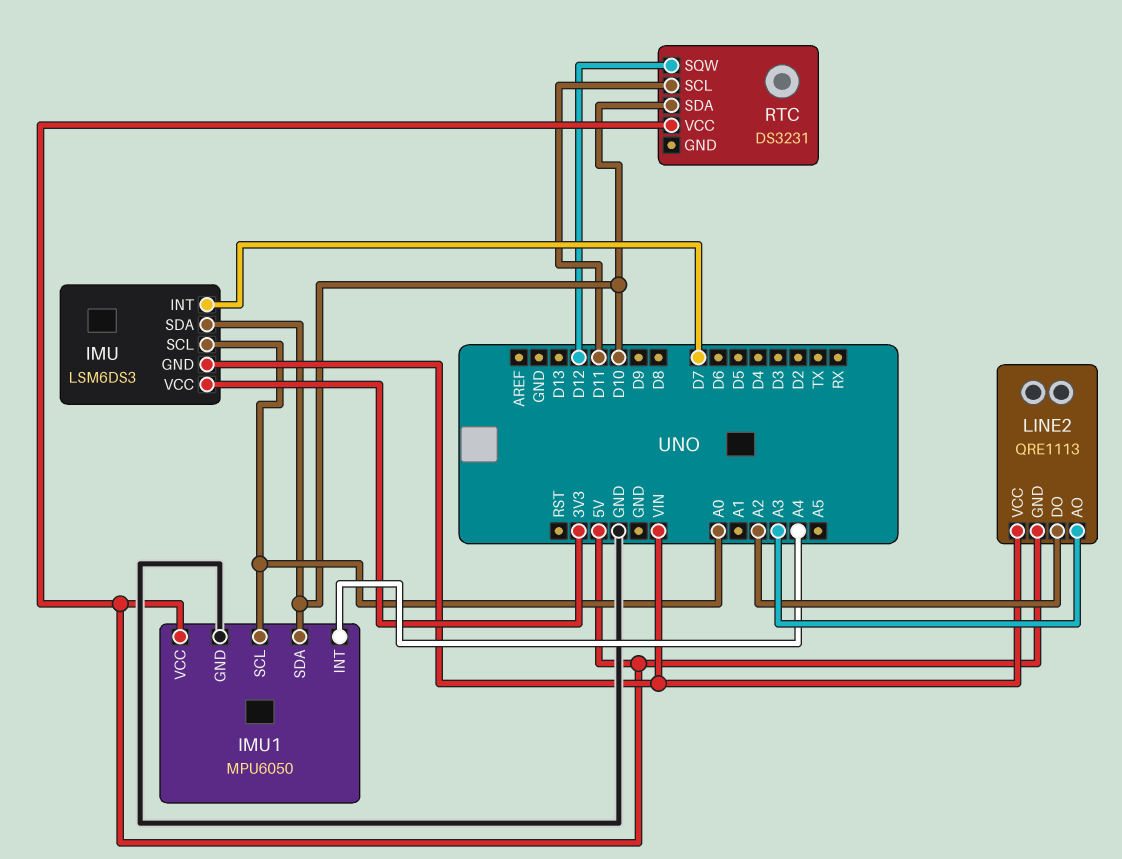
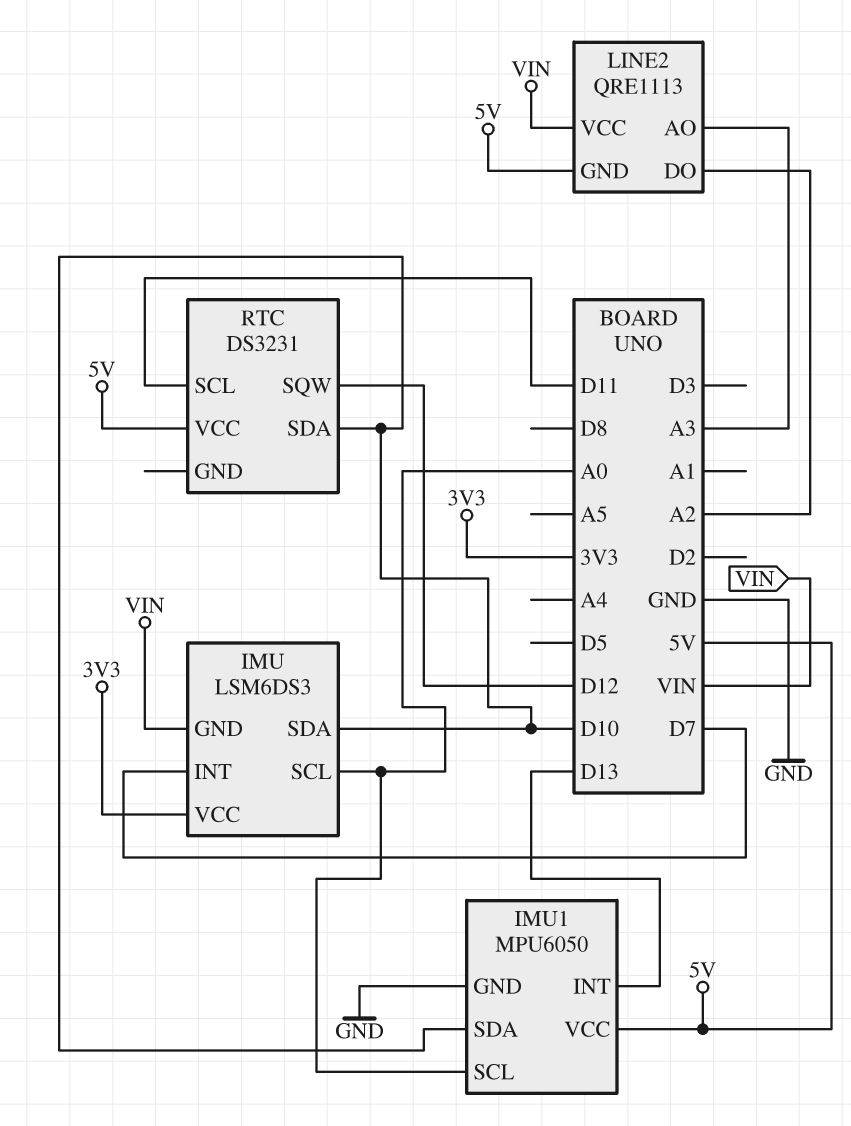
IMU1 pin INT: A4 -> D13

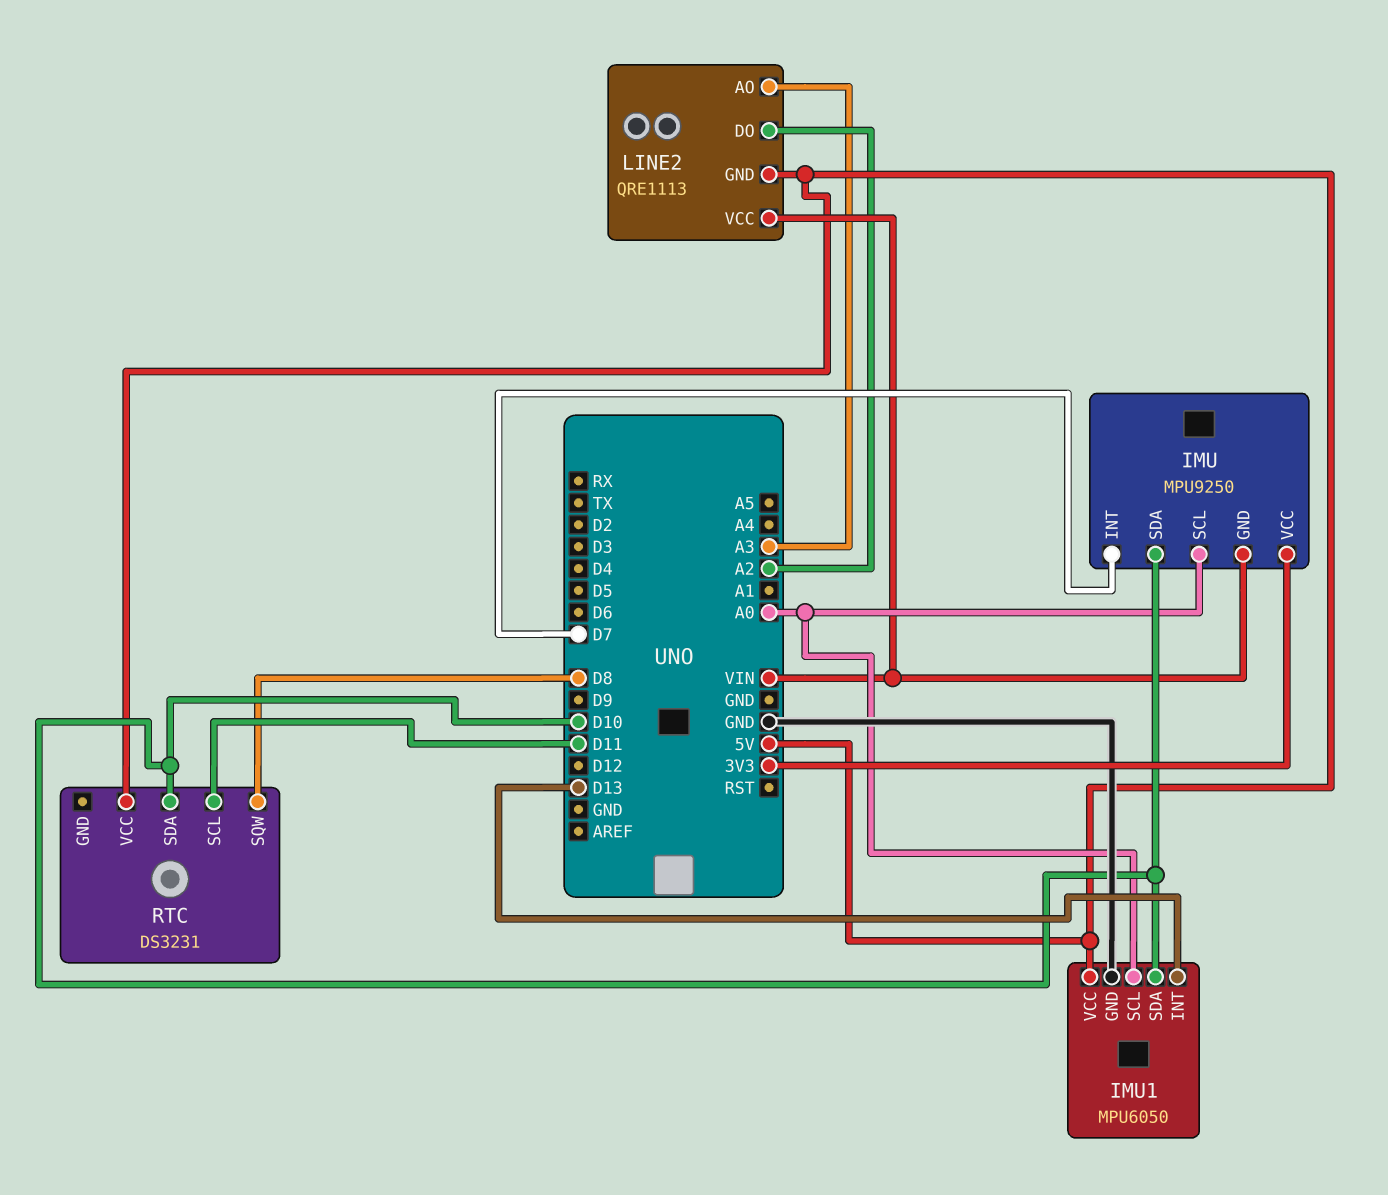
IMU: LSM6DS3 -> MPU9250
RTC pin SQW: D12 -> D8

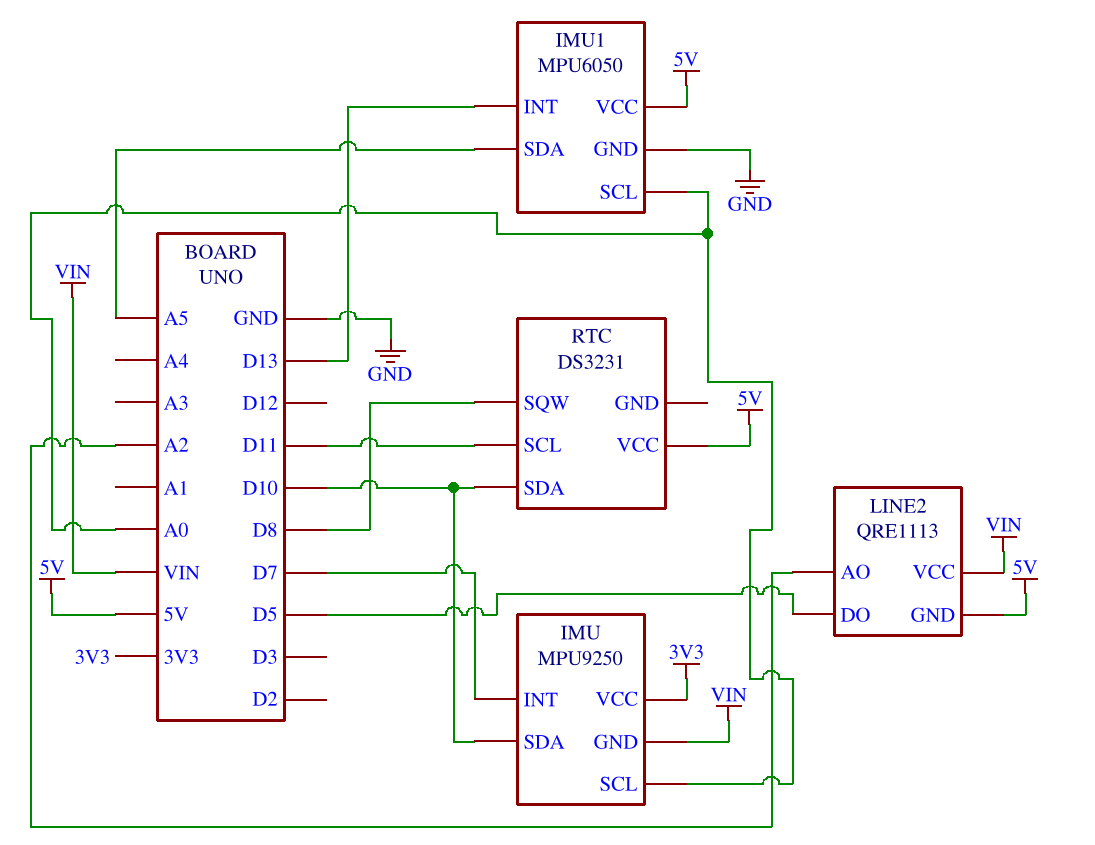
IMU1 pin SDA: D10 -> A5
LINE2 pin AO: A3 -> A2
LINE2 pin DO: A2 -> D5

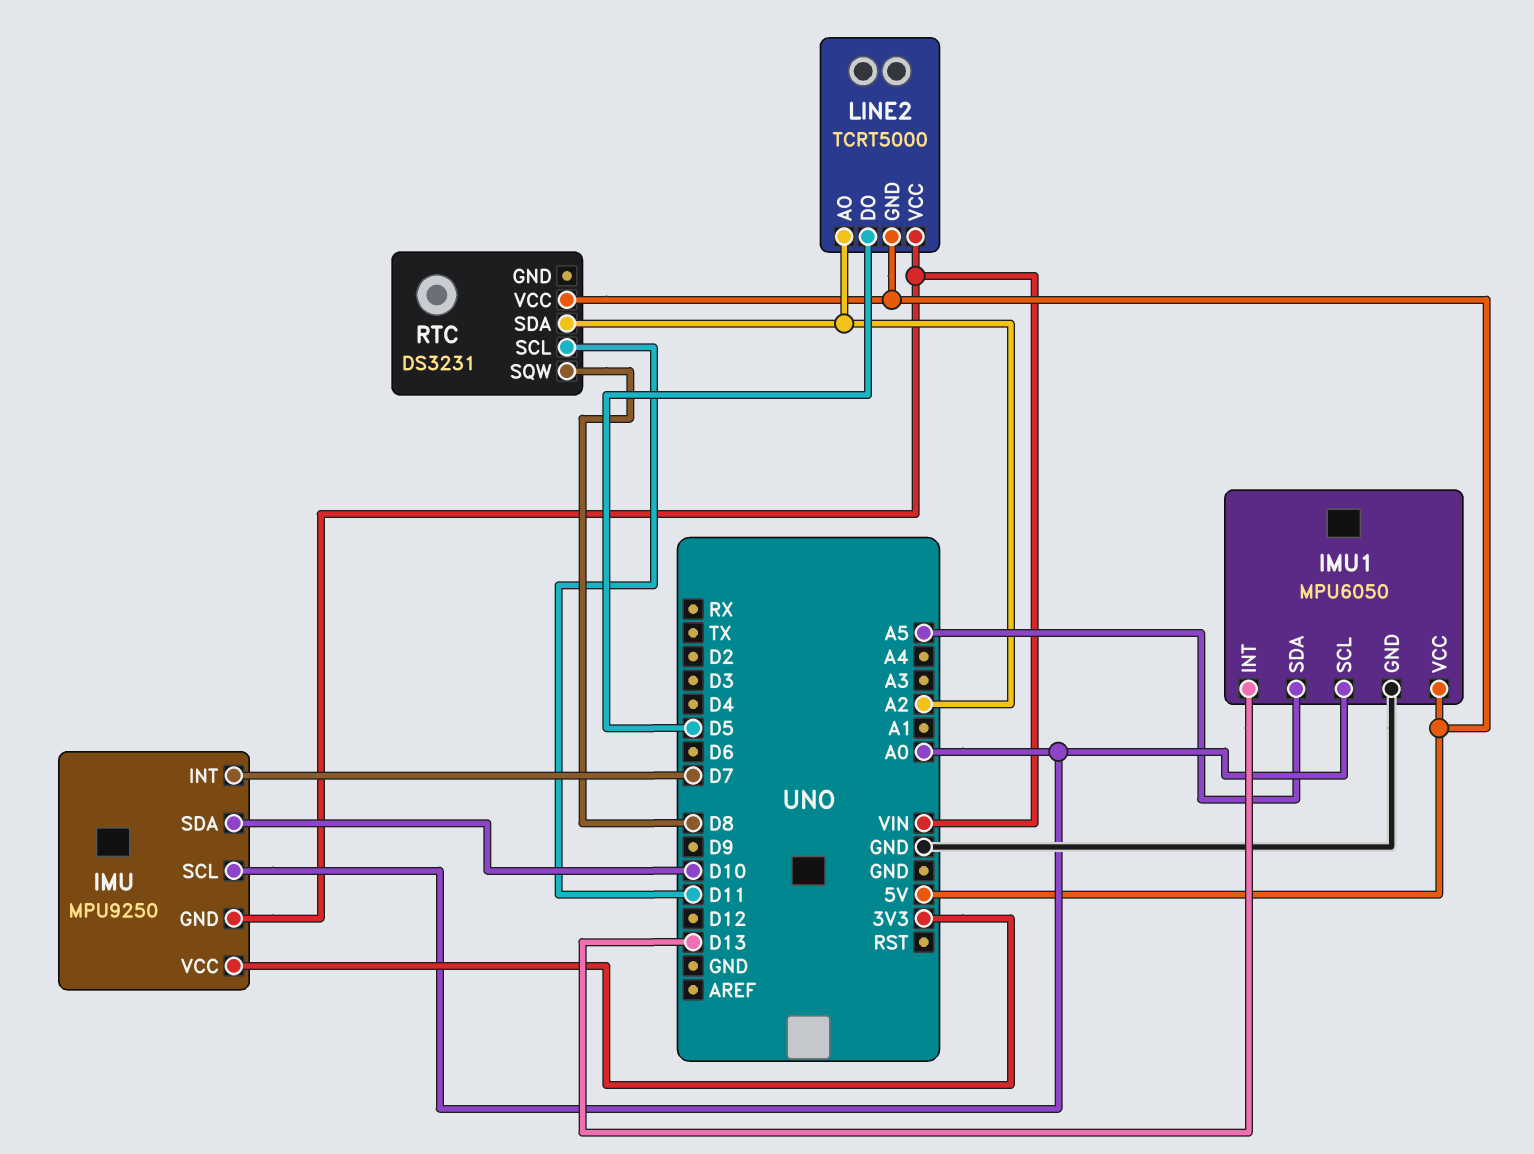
LINE2: QRE1113 -> TCRT5000
RTC pin SDA: D10 -> A2

